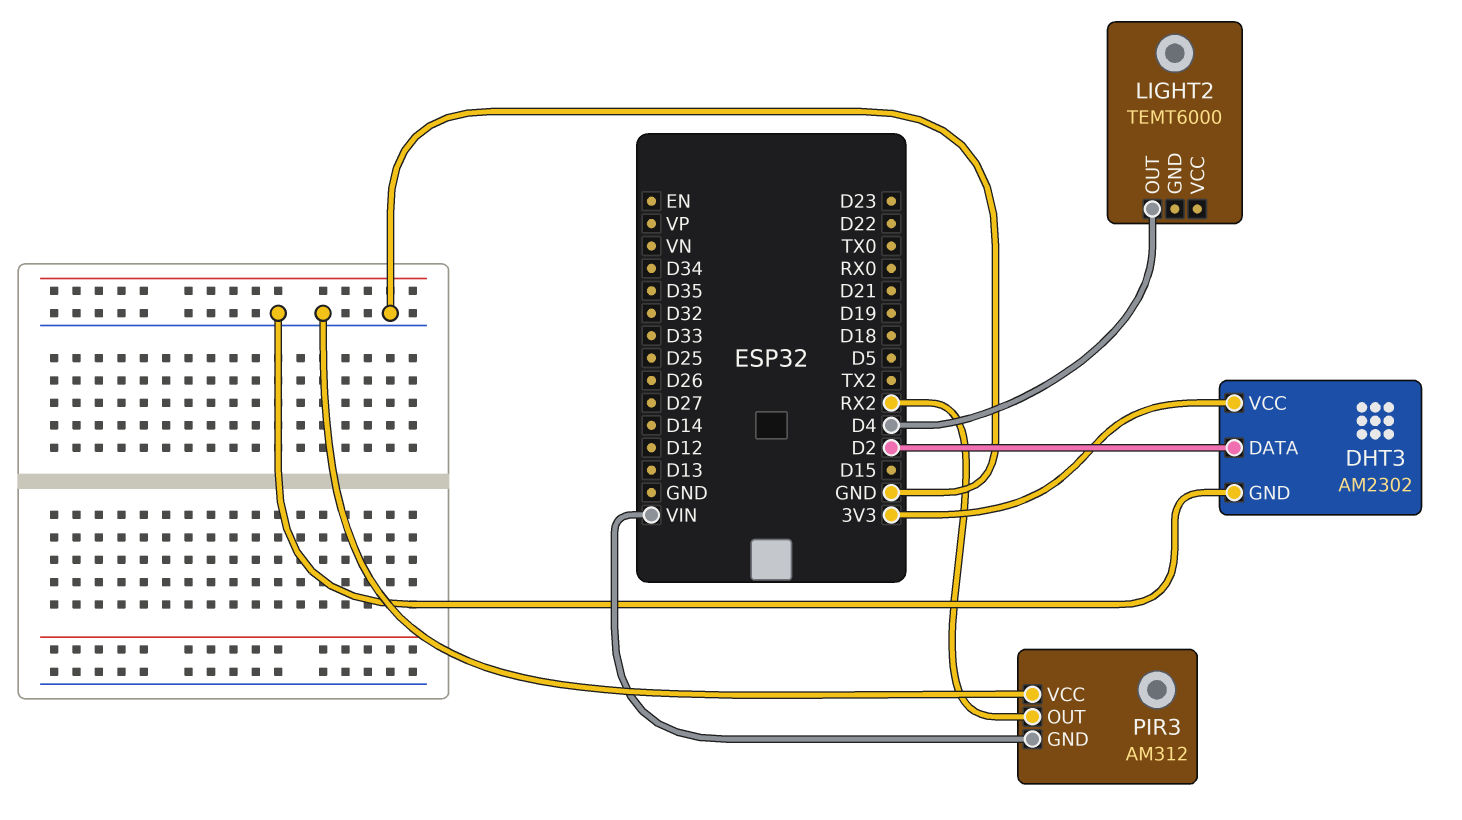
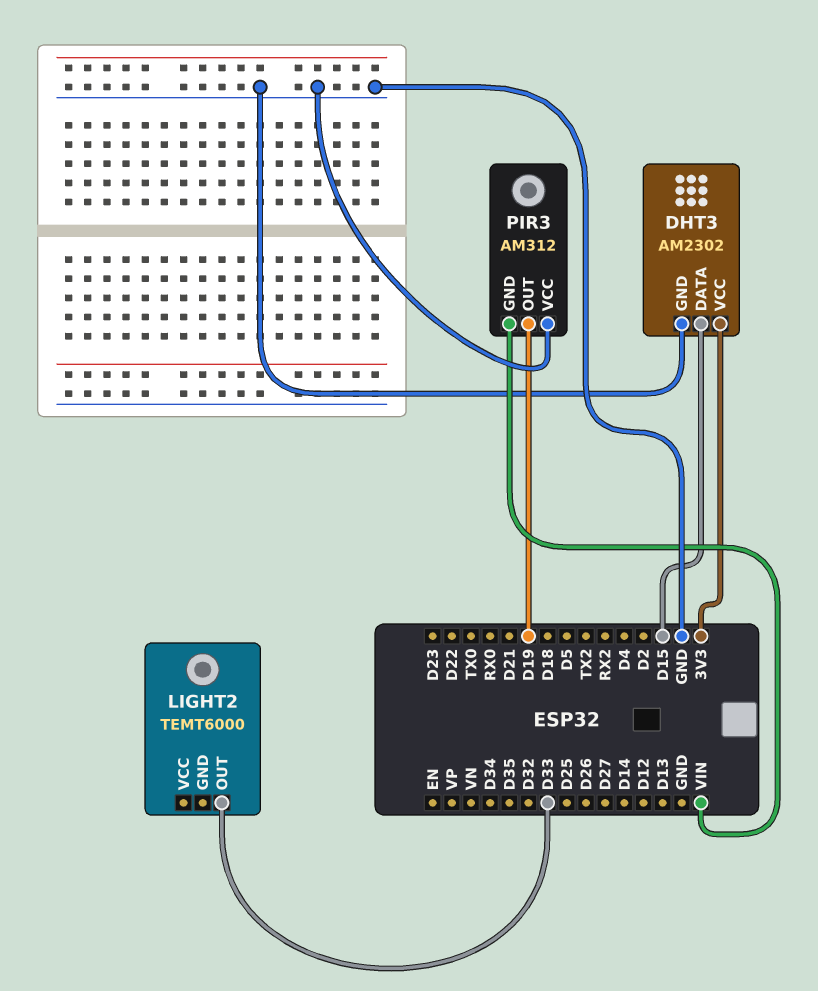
DHT3 pin DATA: D2 -> D15
LIGHT2 pin OUT: D4 -> D33
PIR3 pin OUT: RX2 -> D19

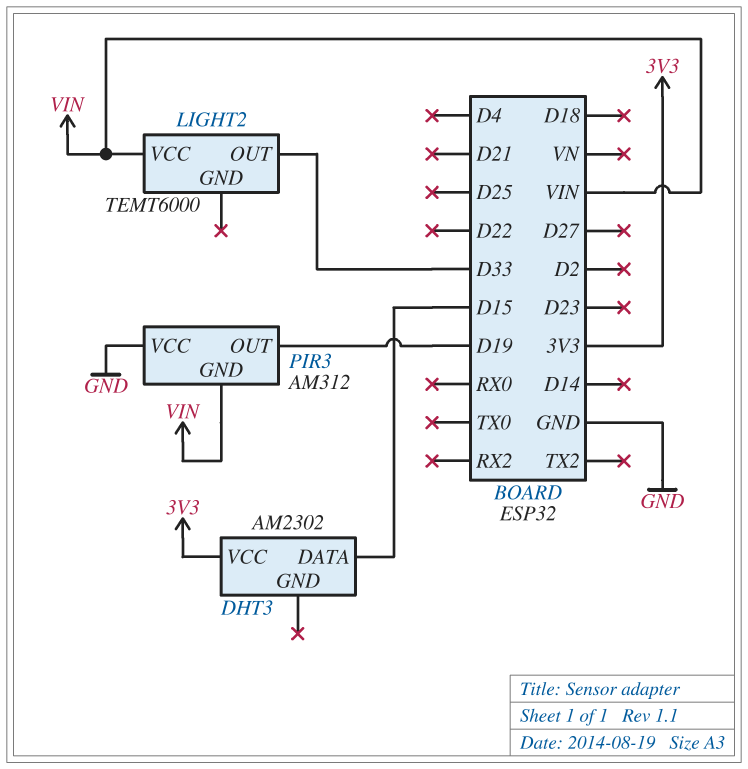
DHT3 pin GND: GND -> none
LIGHT2 pin VCC: none -> VIN

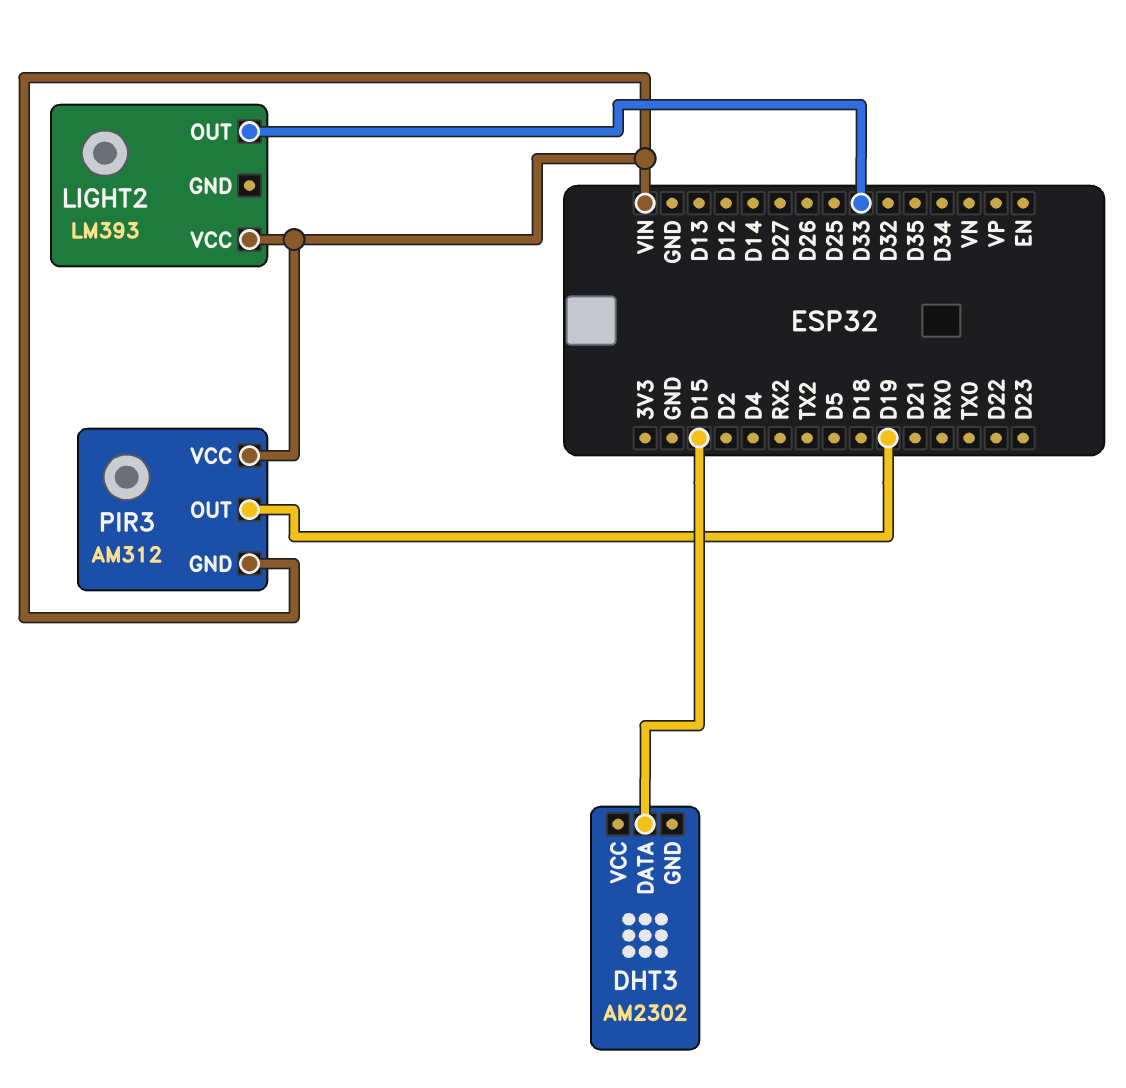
DHT3 pin VCC: 3V3 -> none
LIGHT2: TEMT6000 -> LM393
PIR3 pin VCC: GND -> VIN

